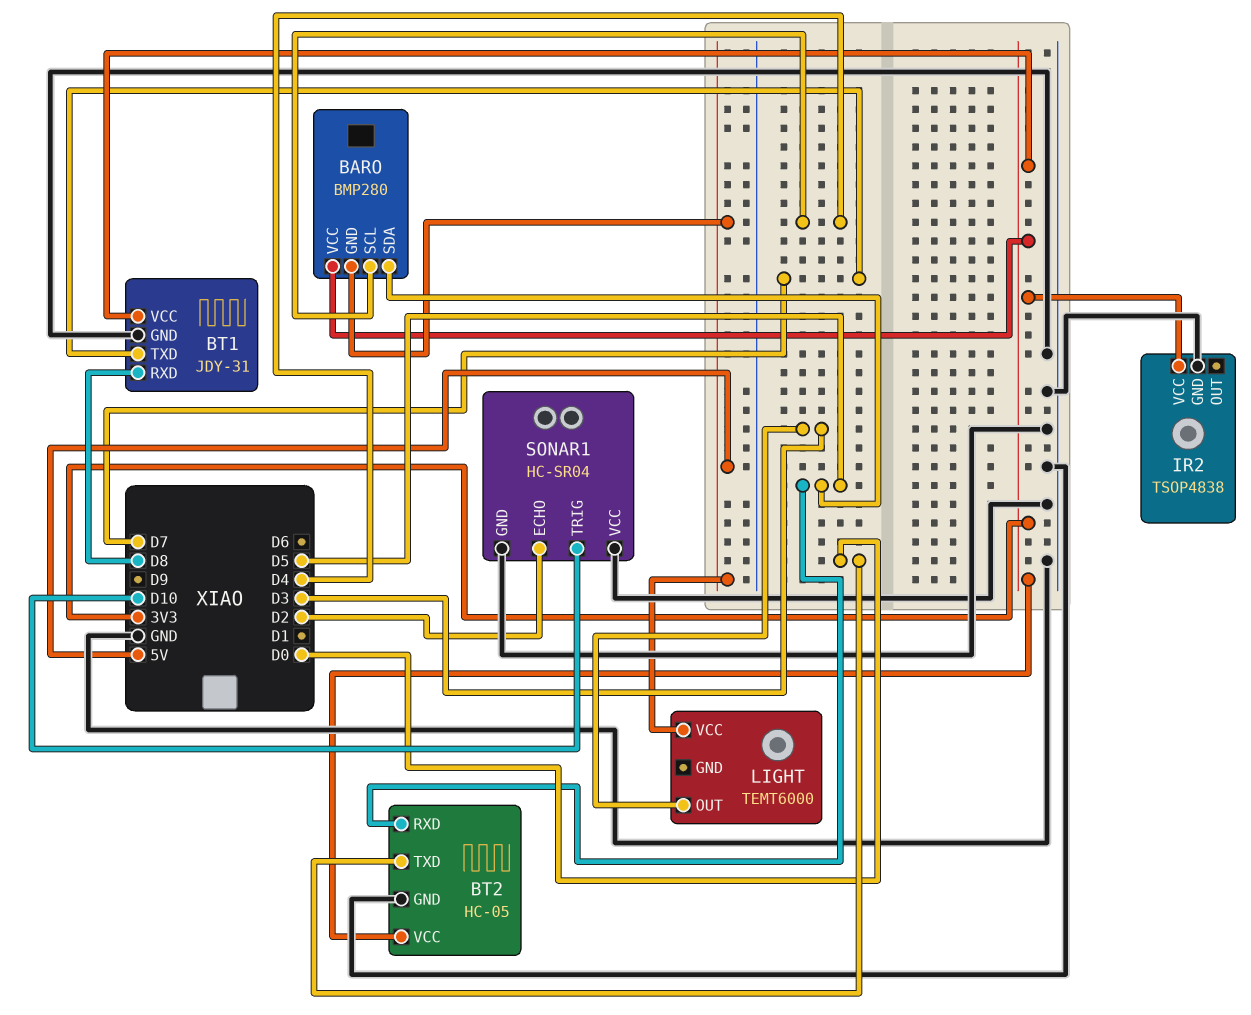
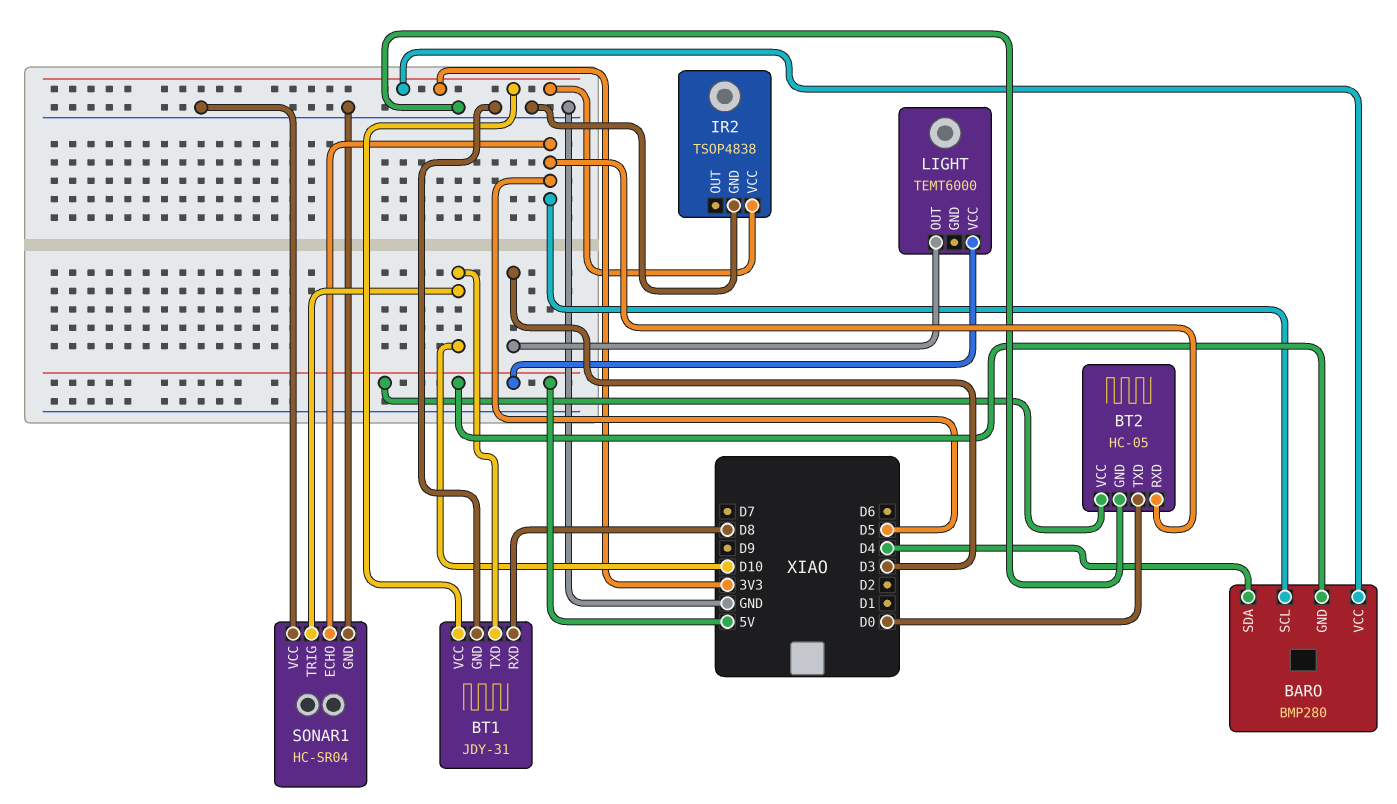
BARO pin SCL: D4 -> D5
BARO pin SDA: D5 -> D4
BT1 pin TXD: D7 -> D10
BT2 pin VCC: 3V3 -> 5V
SONAR1 pin ECHO: D2 -> D5

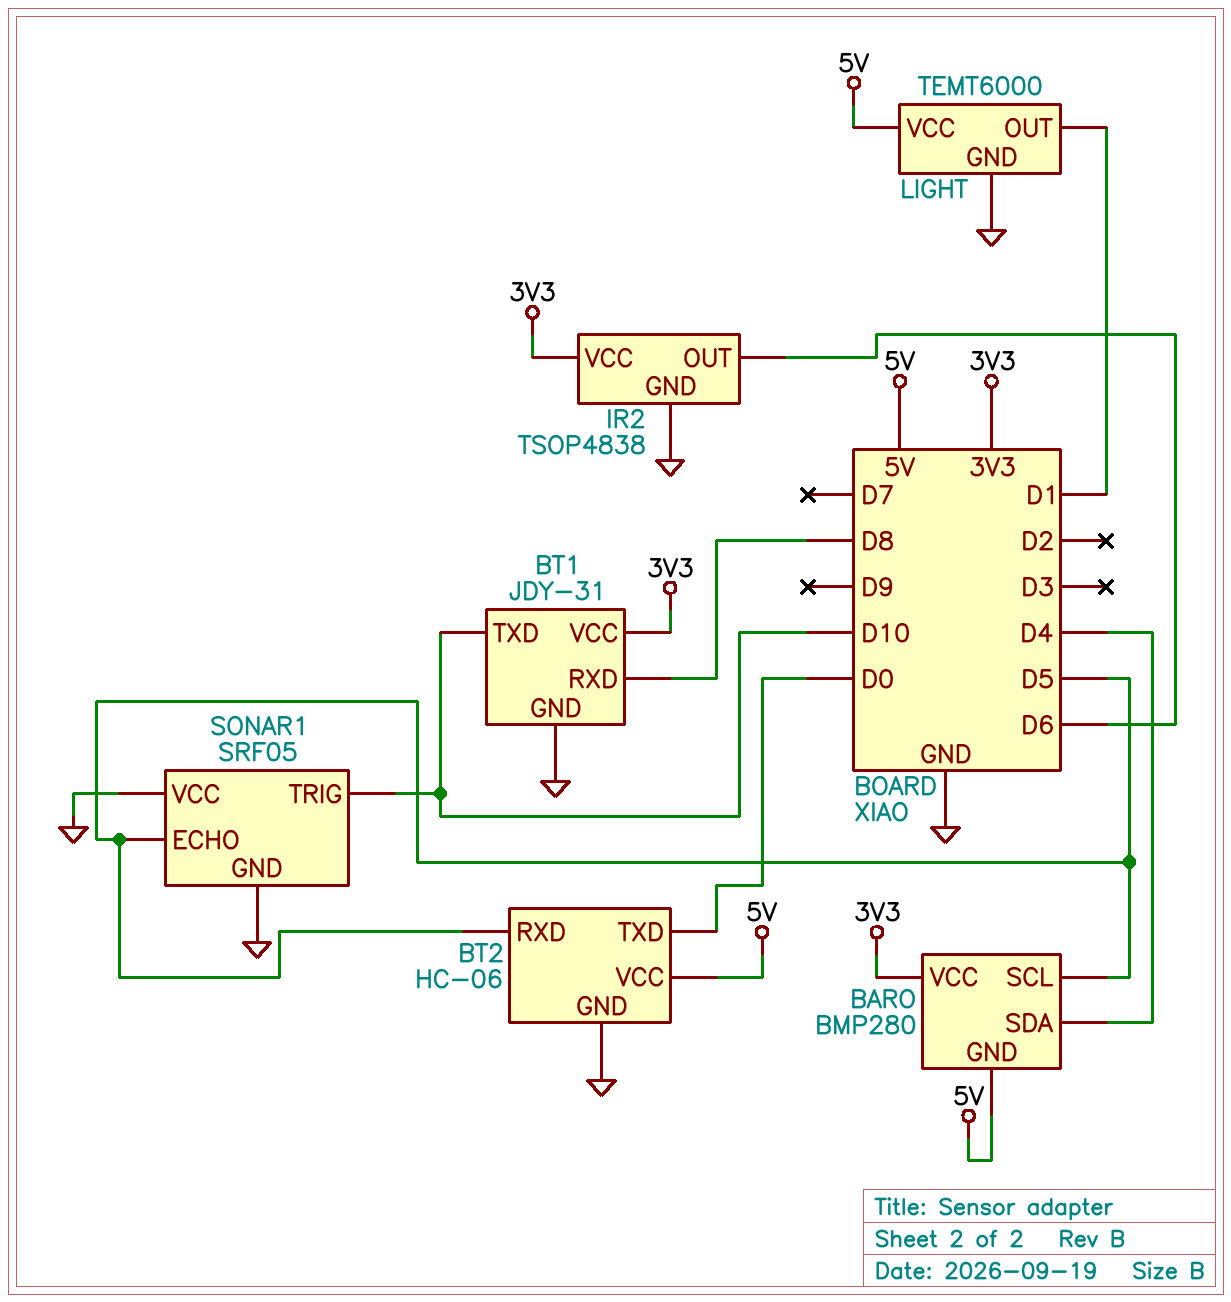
BT2: HC-05 -> HC-06
IR2 pin OUT: none -> D6
LIGHT pin GND: none -> GND
LIGHT pin OUT: D3 -> D1
SONAR1: HC-SR04 -> SRF05

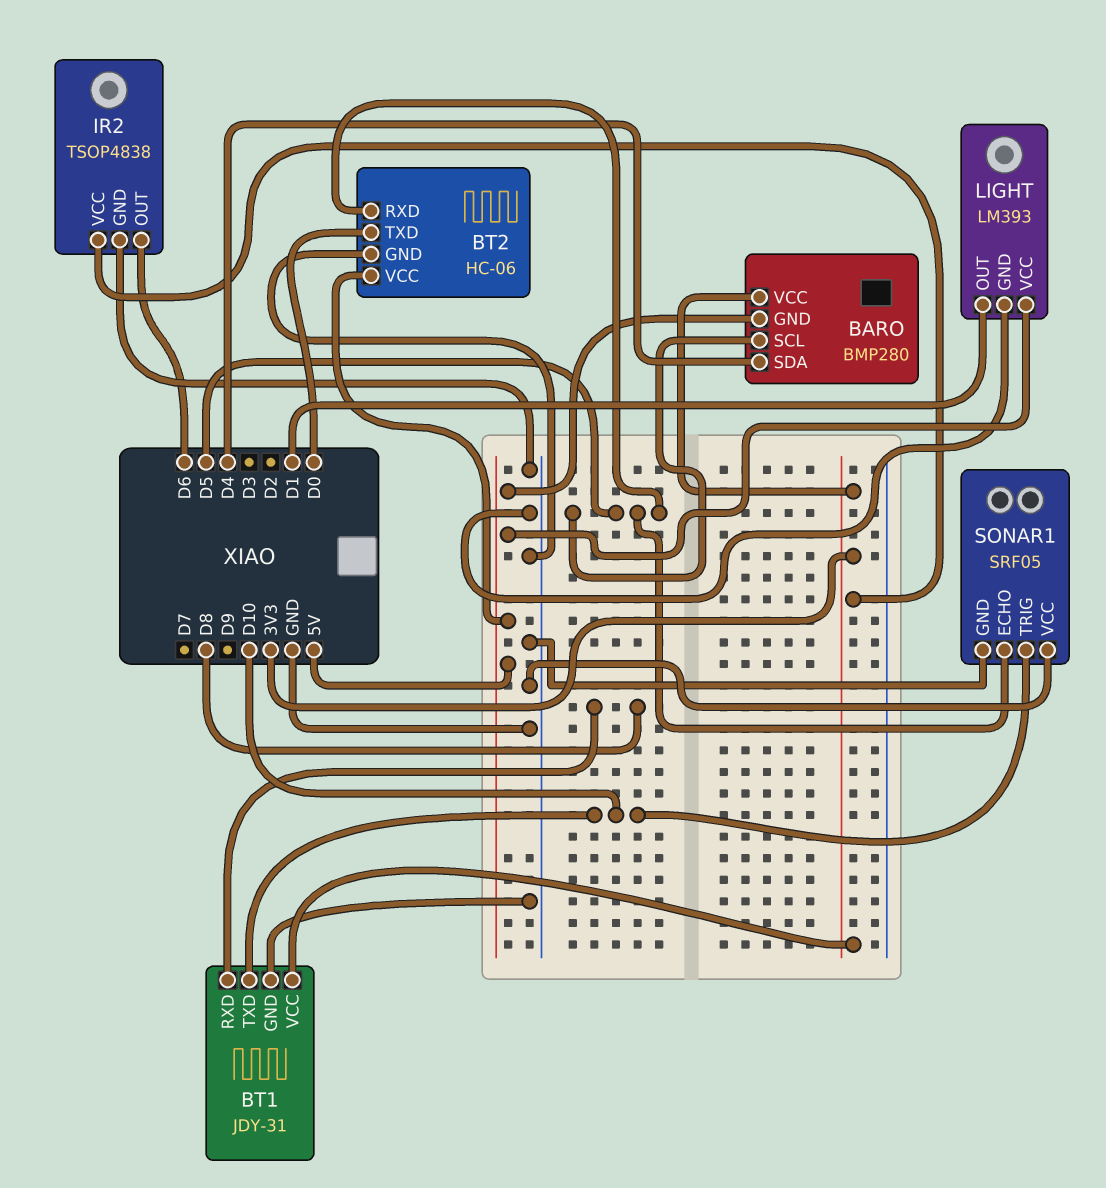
LIGHT: TEMT6000 -> LM393

